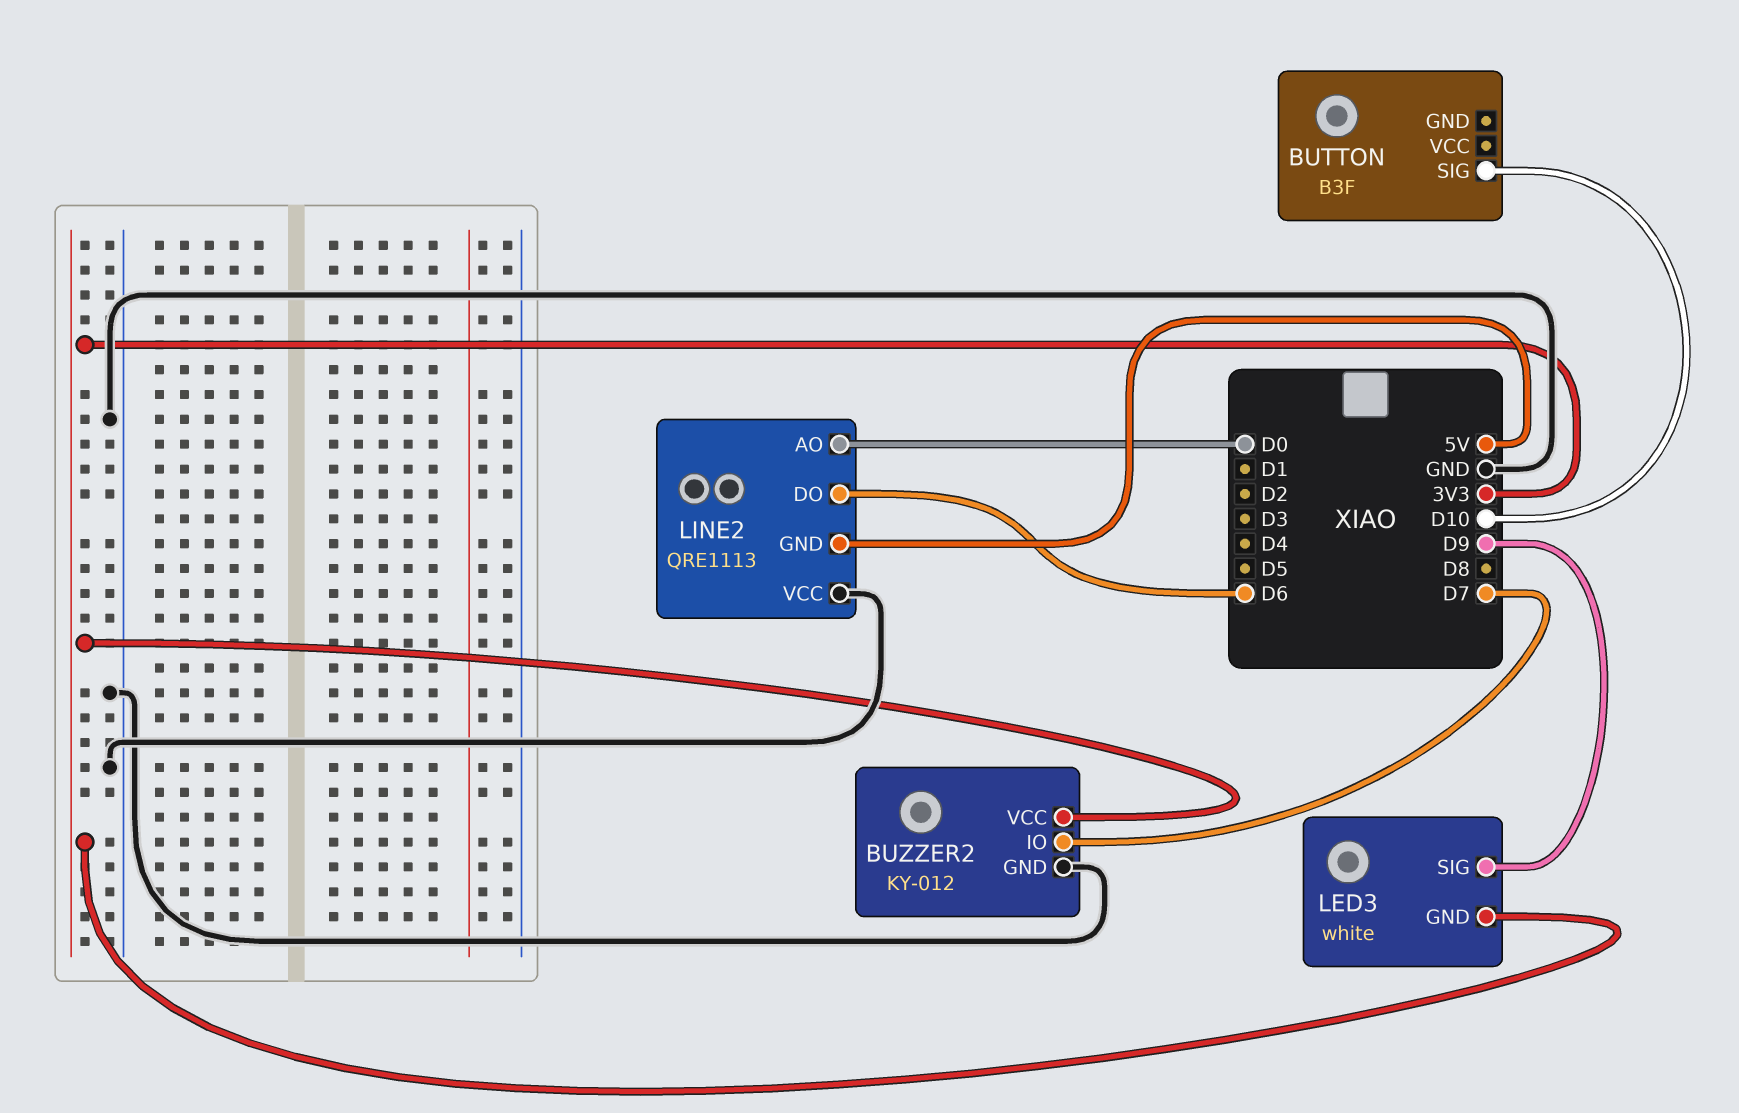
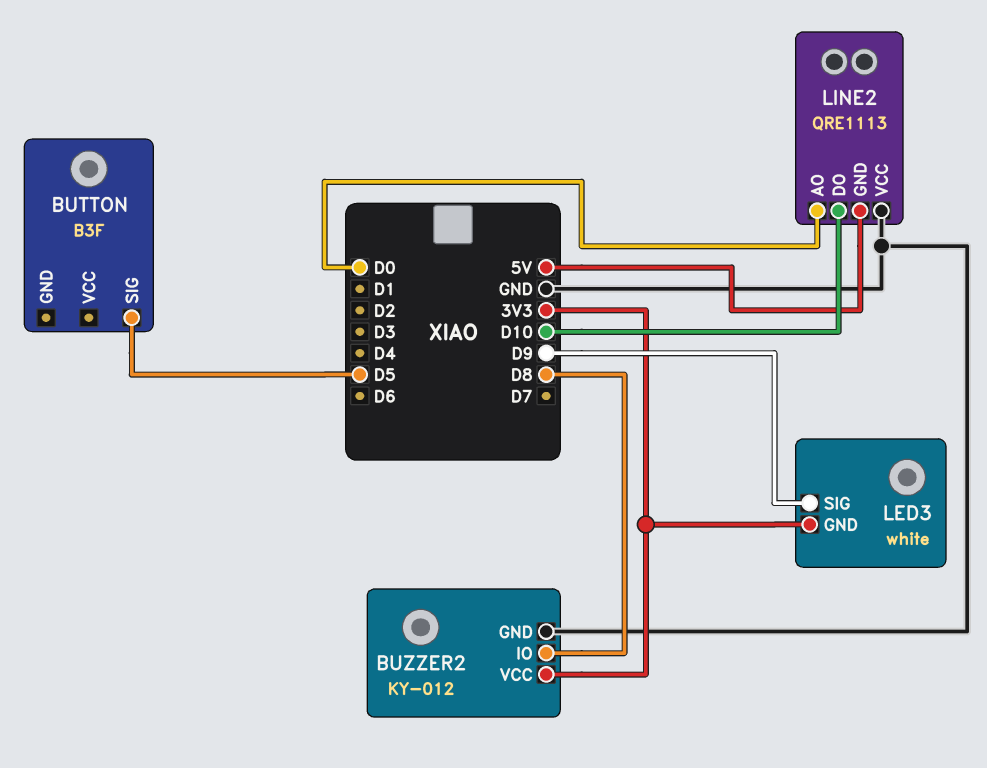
BUTTON pin SIG: D10 -> D5
BUZZER2 pin IO: D7 -> D8
LINE2 pin DO: D6 -> D10

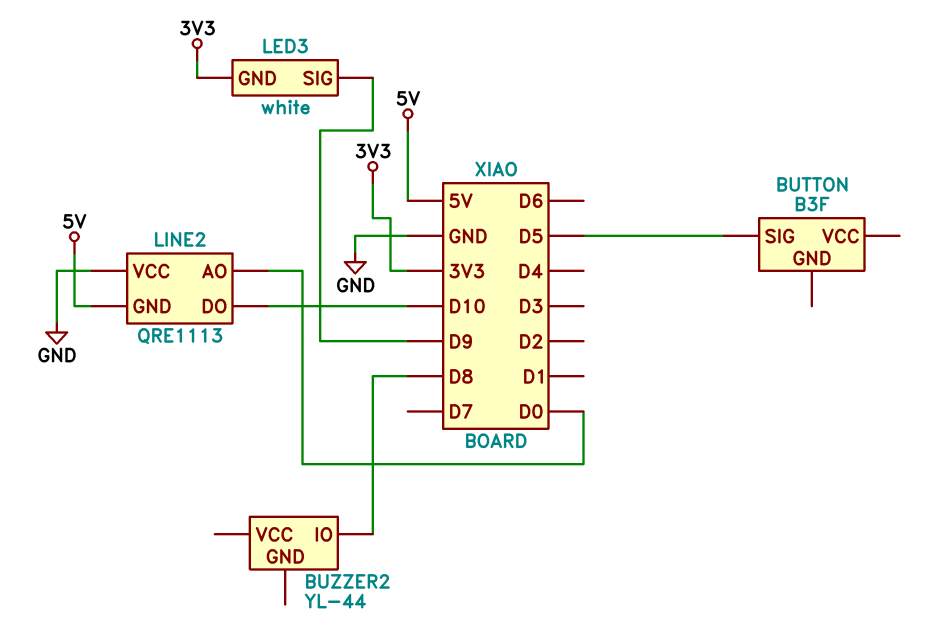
BUZZER2: KY-012 -> YL-44
BUZZER2 pin GND: GND -> none
BUZZER2 pin VCC: 3V3 -> none

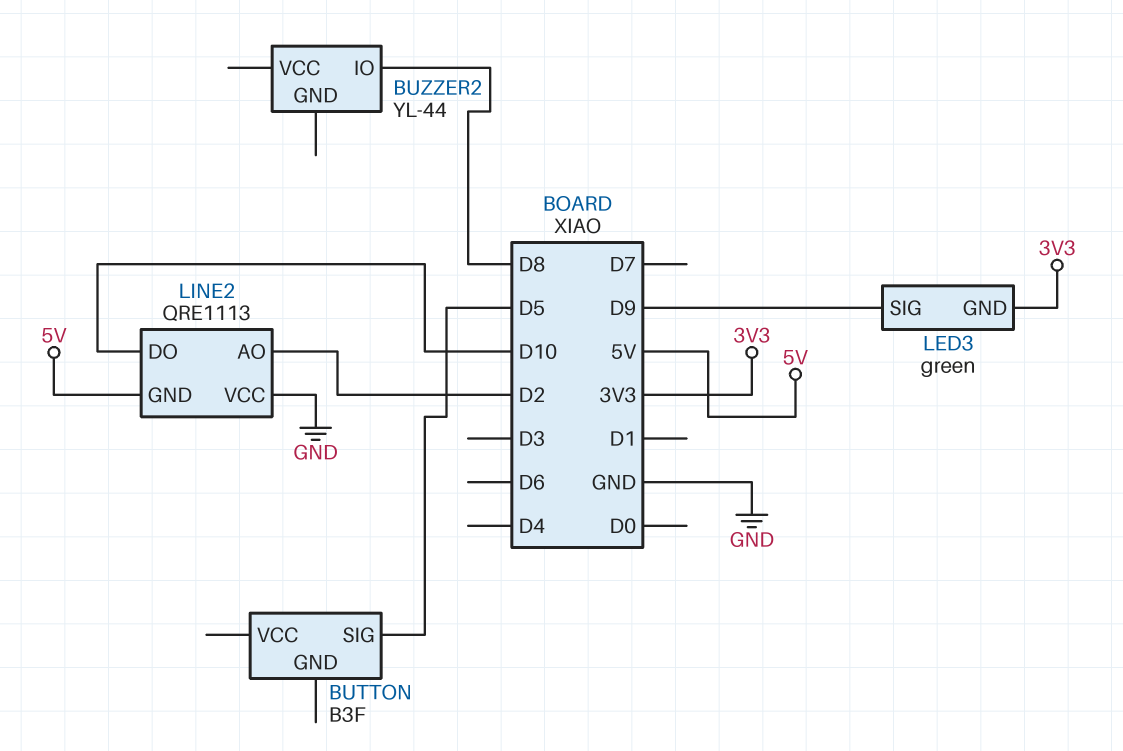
LED3: white -> green
LINE2 pin AO: D0 -> D2

